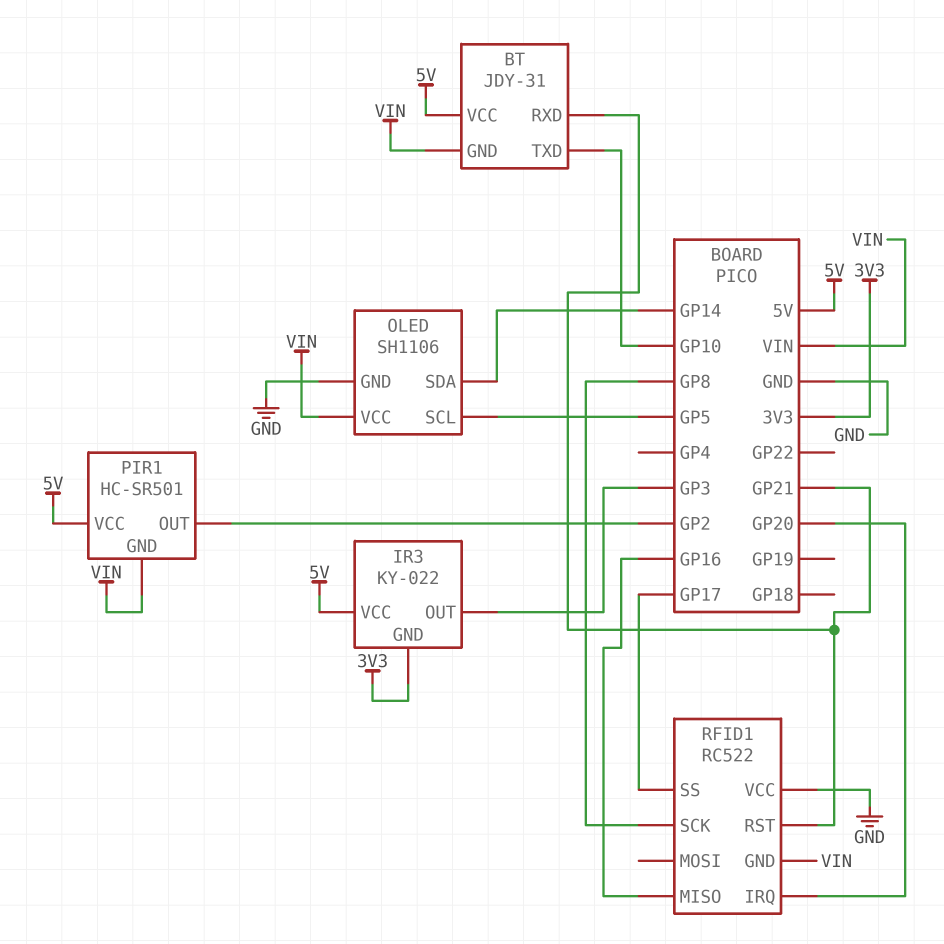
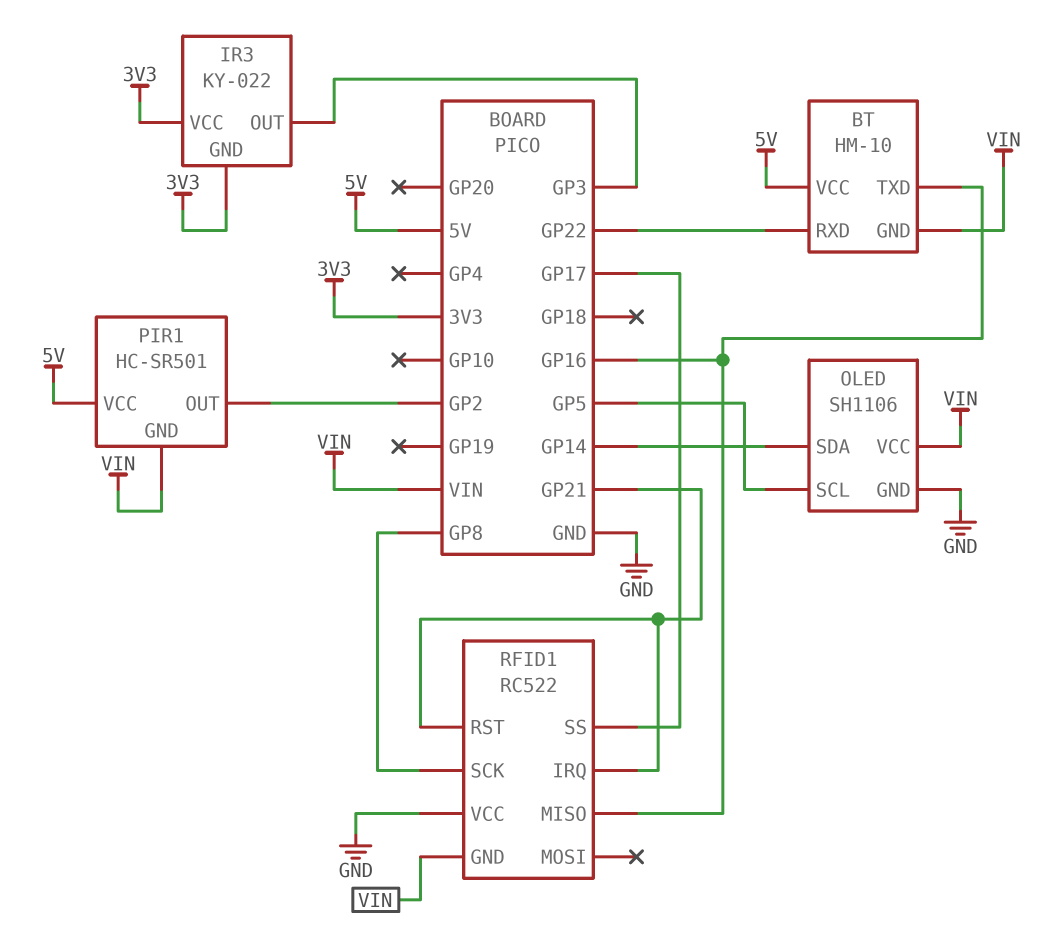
BT: JDY-31 -> HM-10
BT pin RXD: GP21 -> GP22
BT pin TXD: GP10 -> GP16
IR3 pin VCC: 5V -> 3V3
RFID1 pin IRQ: GP20 -> GP21

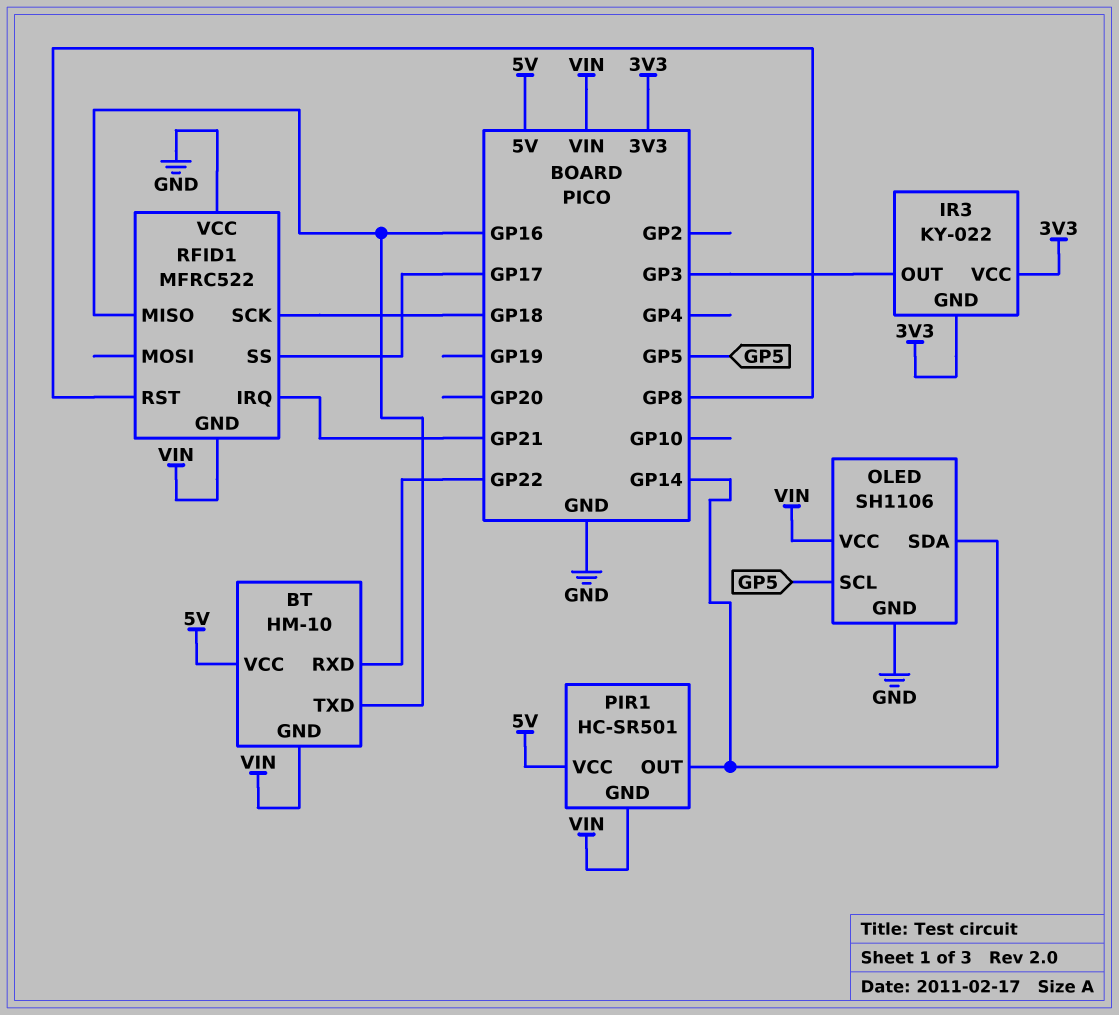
PIR1 pin OUT: GP2 -> GP14
RFID1: RC522 -> MFRC522
RFID1 pin RST: GP21 -> GP8
RFID1 pin SCK: GP8 -> GP18

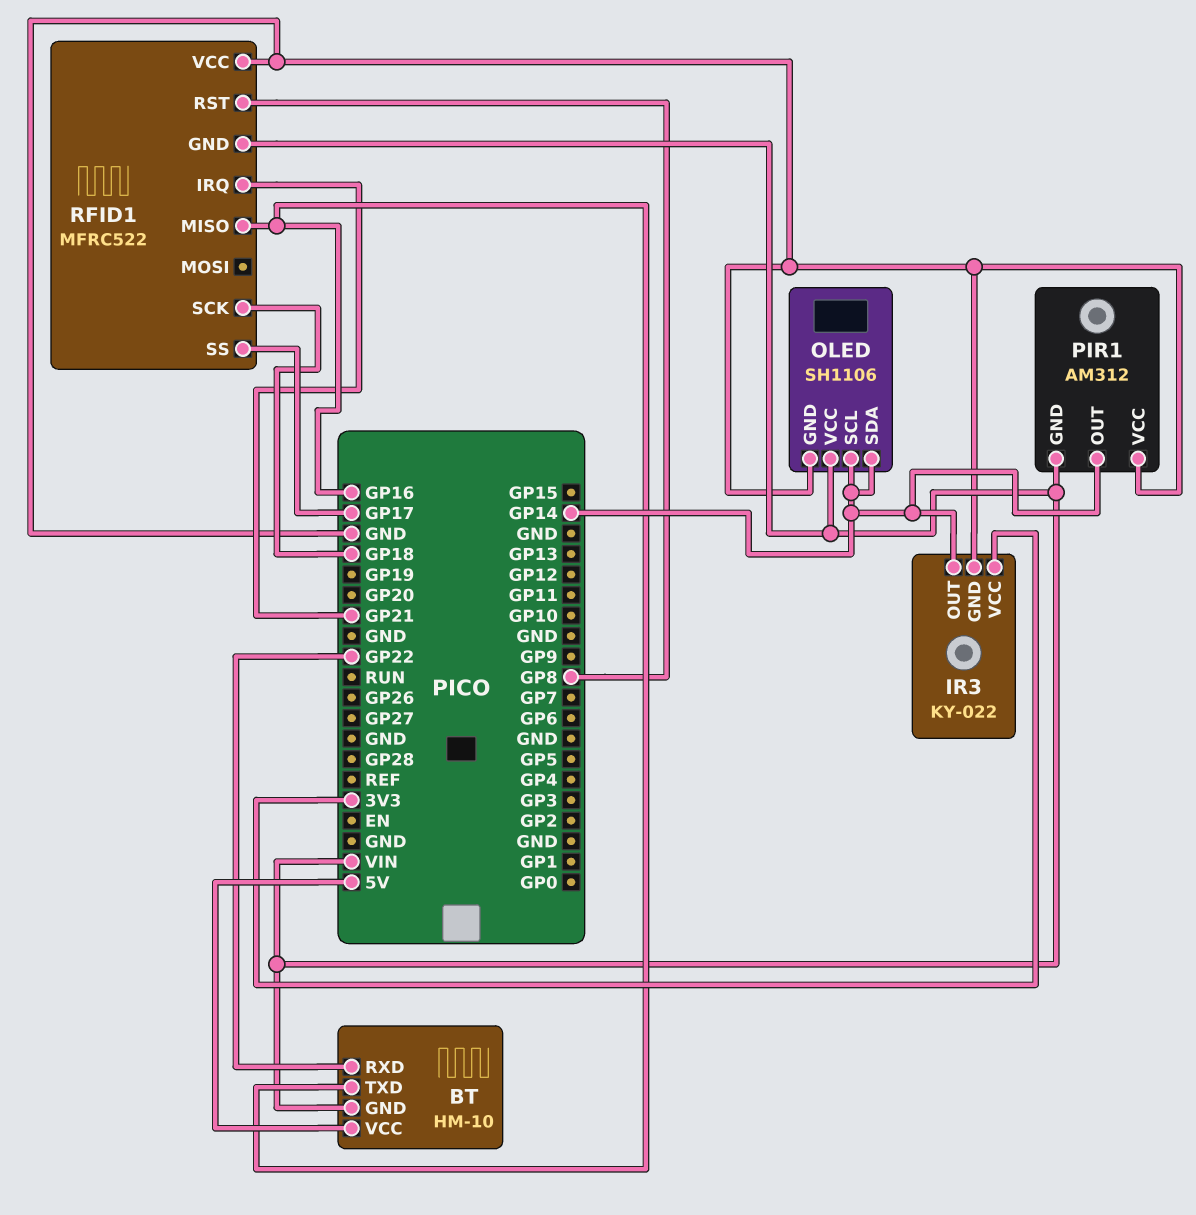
IR3 pin GND: 3V3 -> GND
IR3 pin OUT: GP3 -> GP14
OLED pin SCL: GP5 -> GP14
PIR1: HC-SR501 -> AM312
PIR1 pin VCC: 5V -> GND

